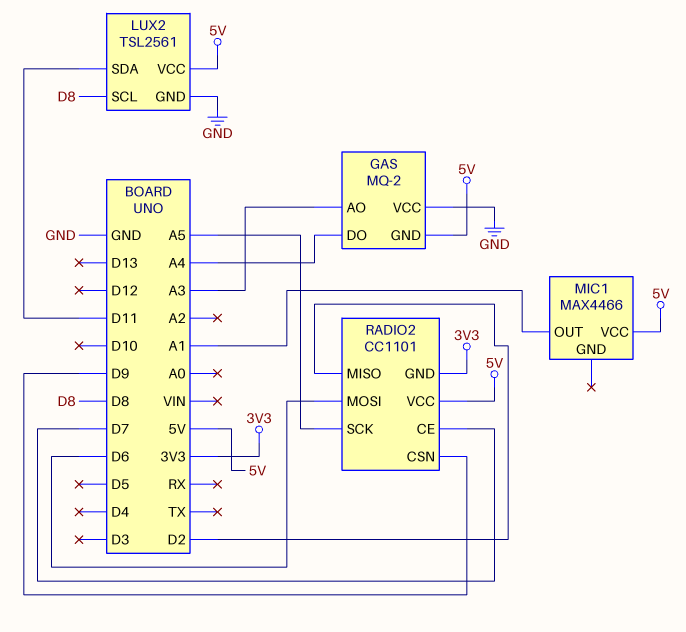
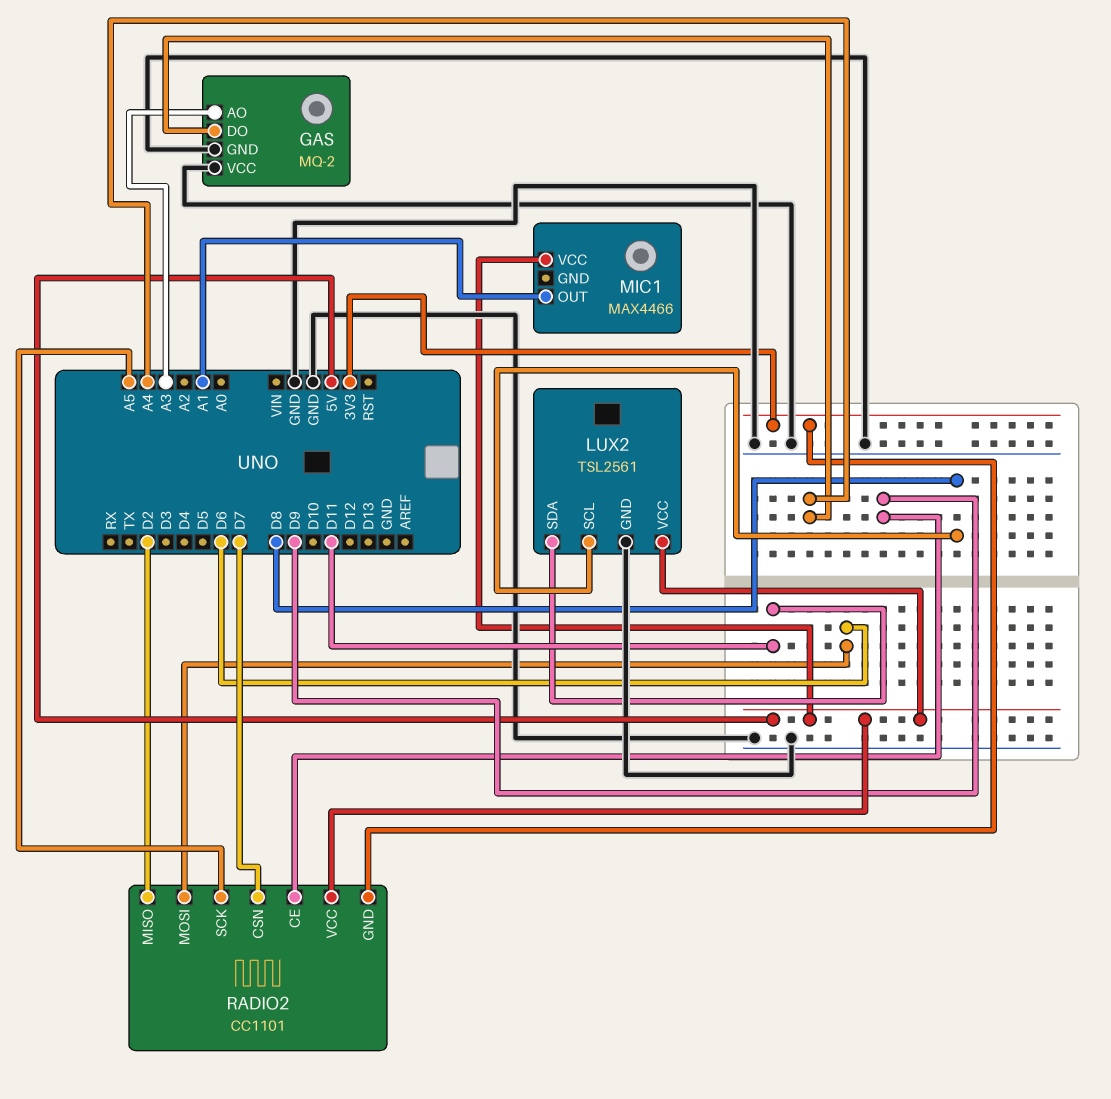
GAS pin GND: 5V -> GND
RADIO2 pin CE: D7 -> D9
RADIO2 pin CSN: D9 -> D7

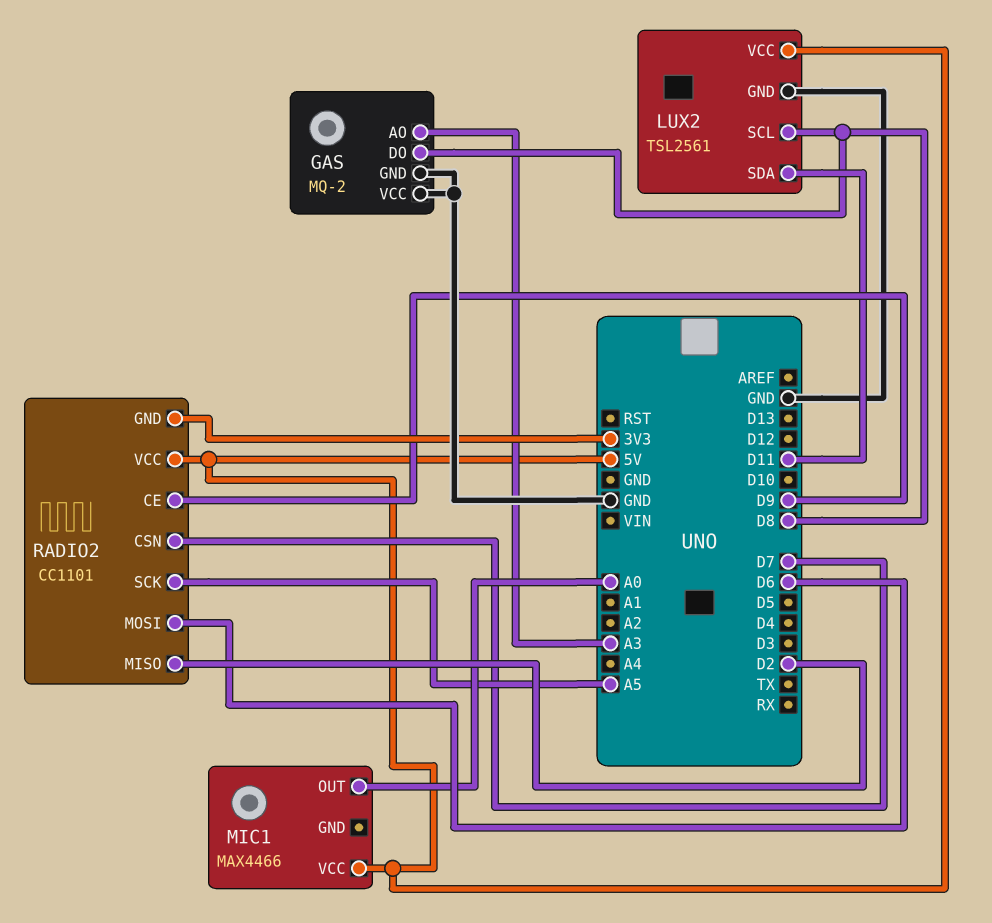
GAS pin DO: A4 -> D8
MIC1 pin OUT: A1 -> A0

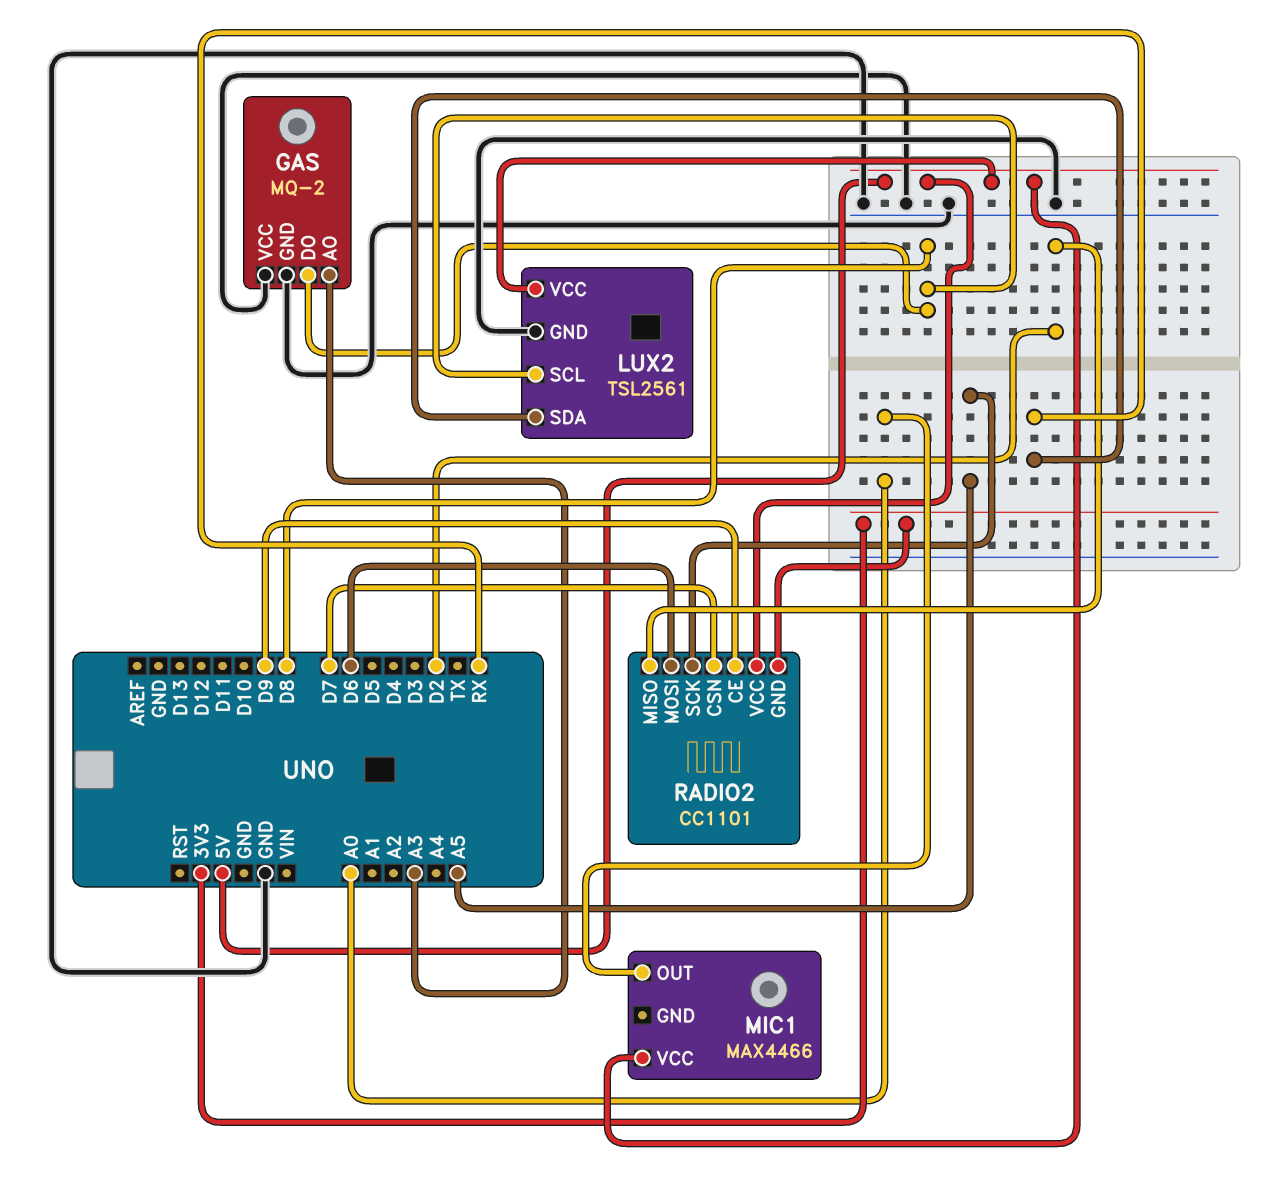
LUX2 pin SDA: D11 -> RX

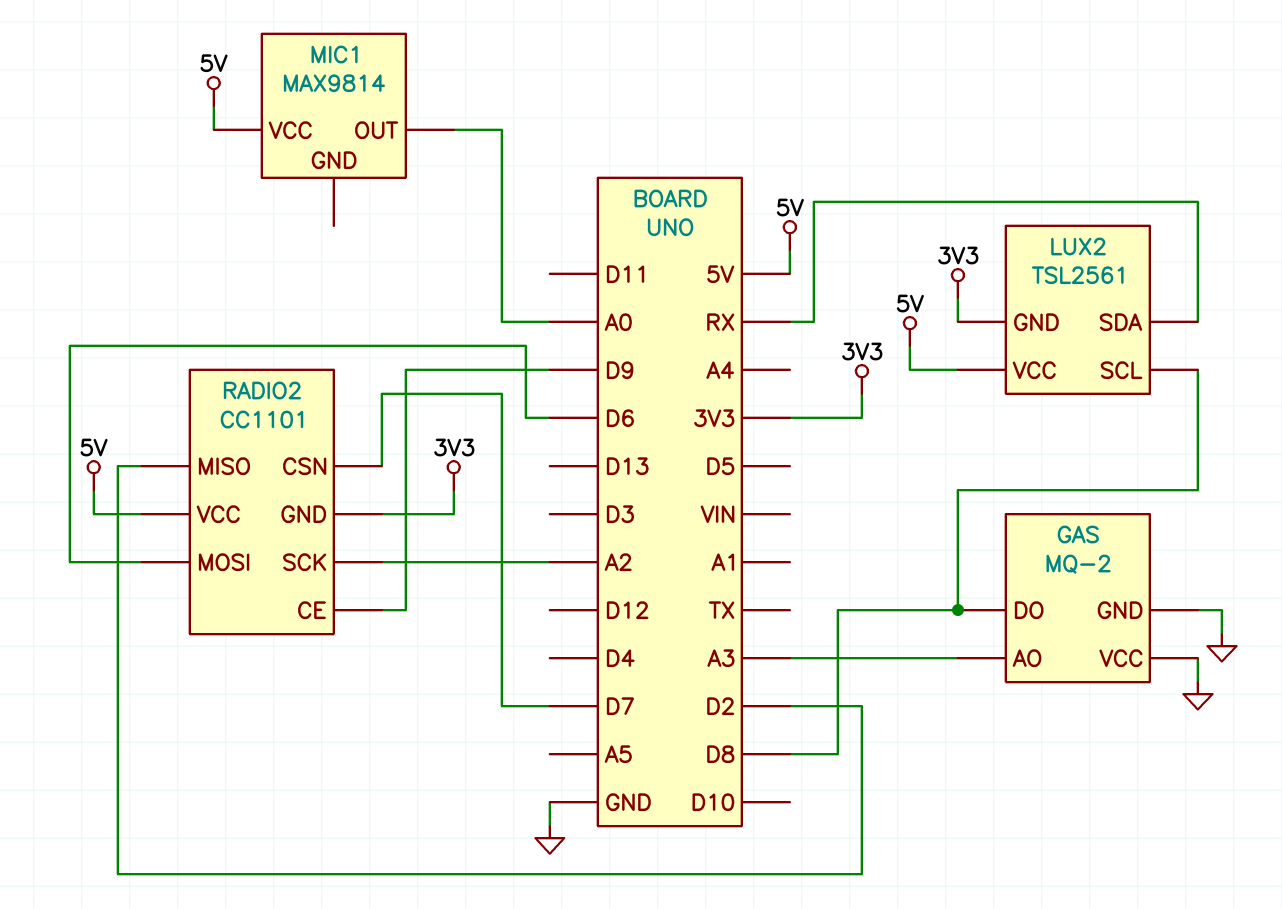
LUX2 pin GND: GND -> 3V3
MIC1: MAX4466 -> MAX9814
RADIO2 pin SCK: A5 -> A2

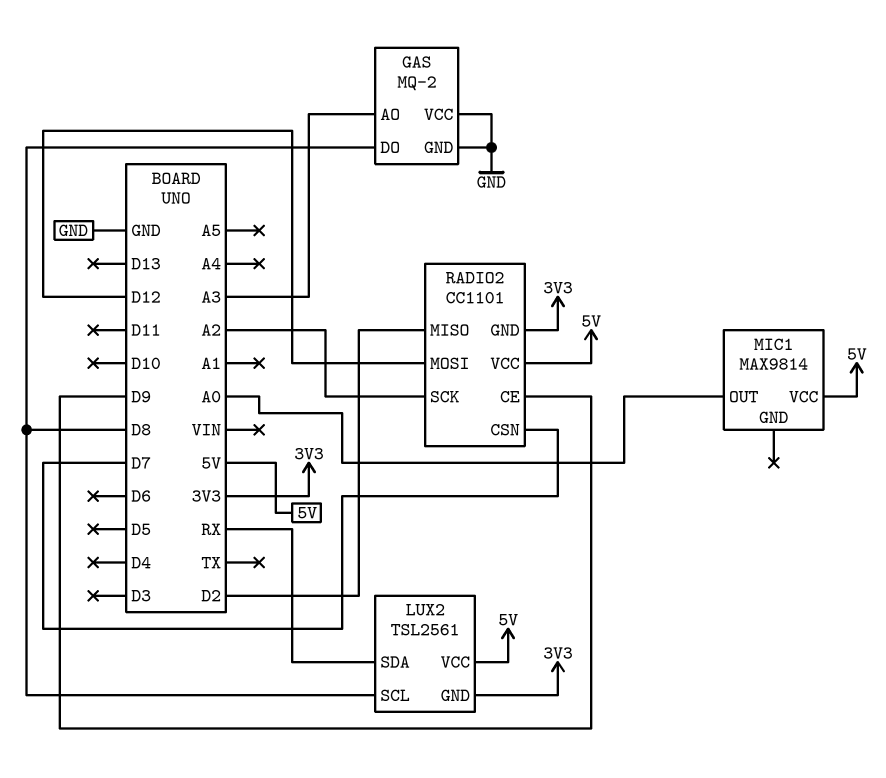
RADIO2 pin MOSI: D6 -> D12

